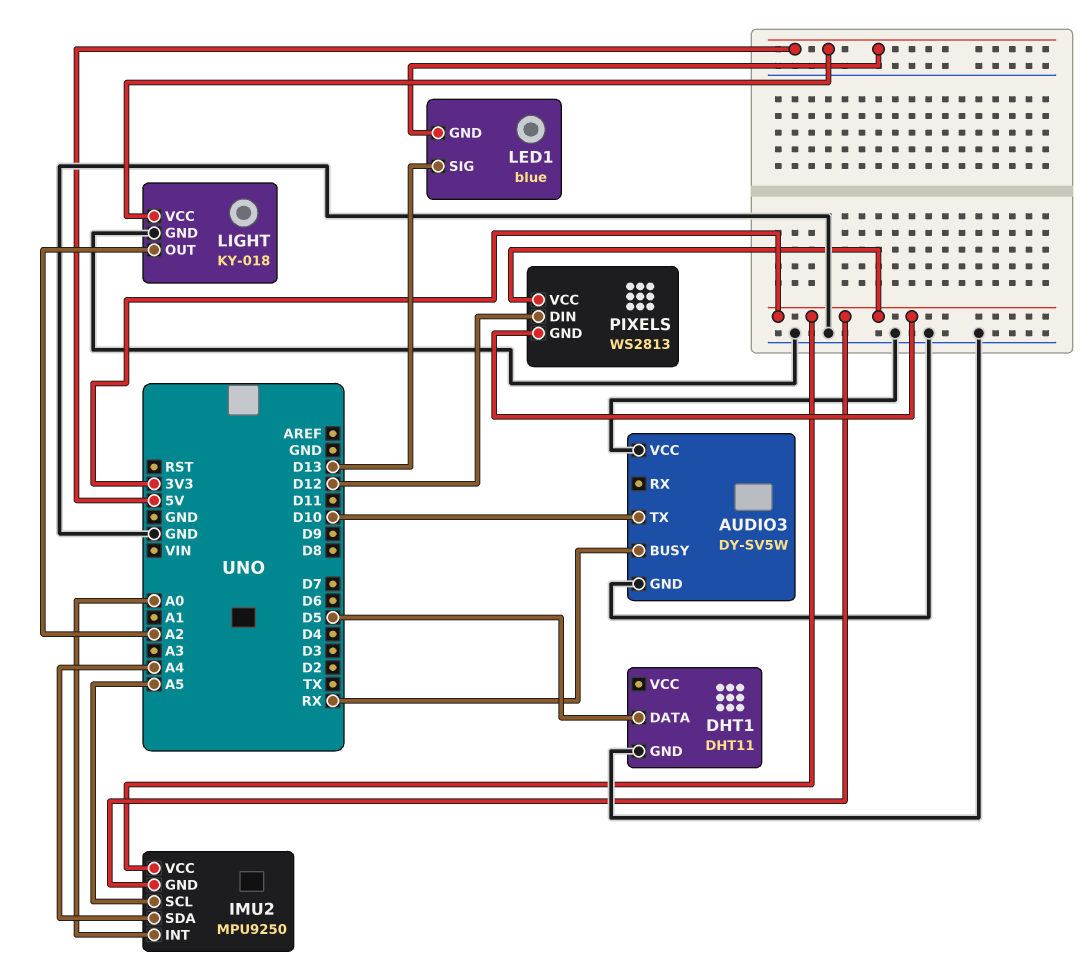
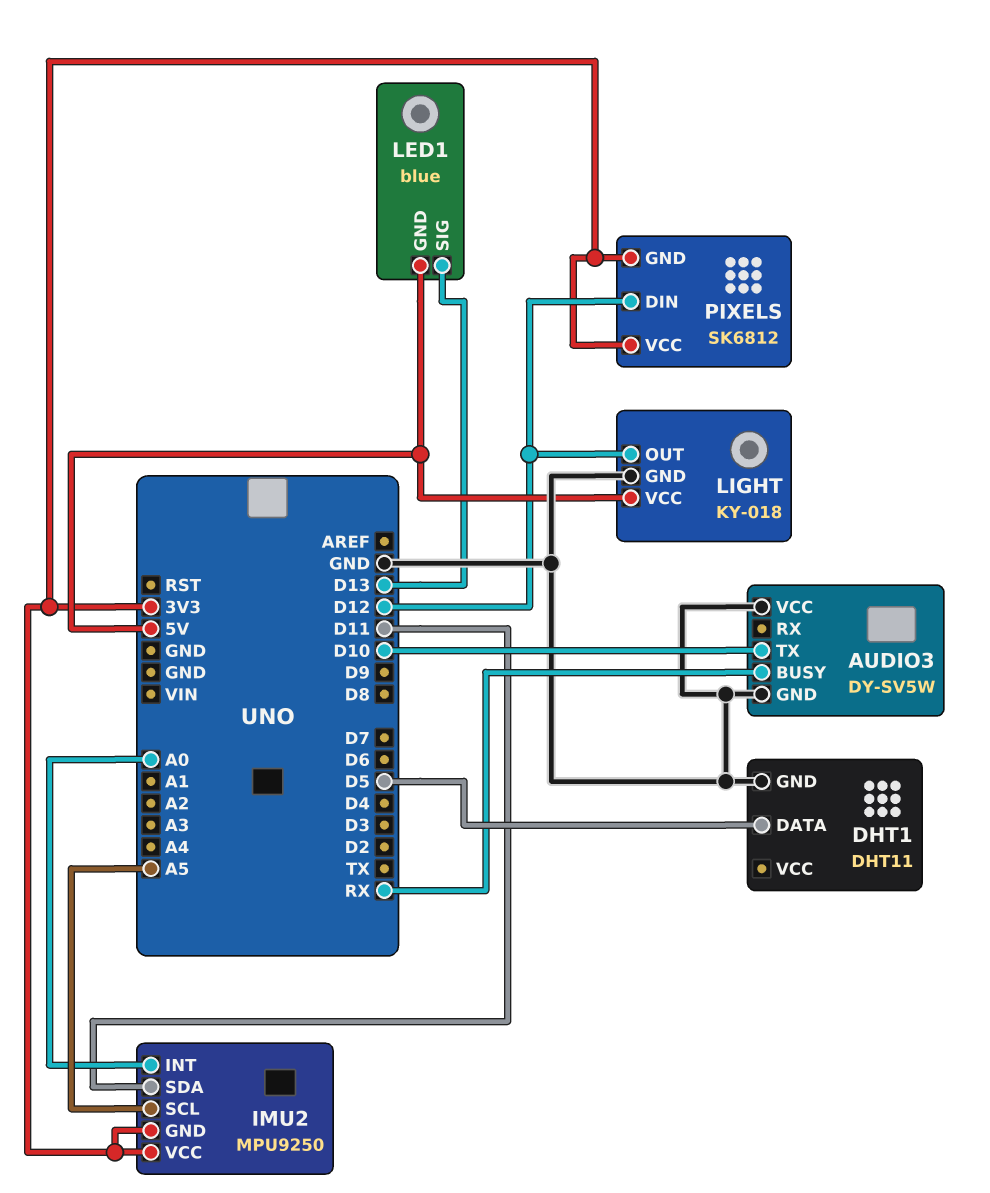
IMU2 pin SDA: A4 -> D11
LIGHT pin OUT: A2 -> D12
PIXELS: WS2813 -> SK6812

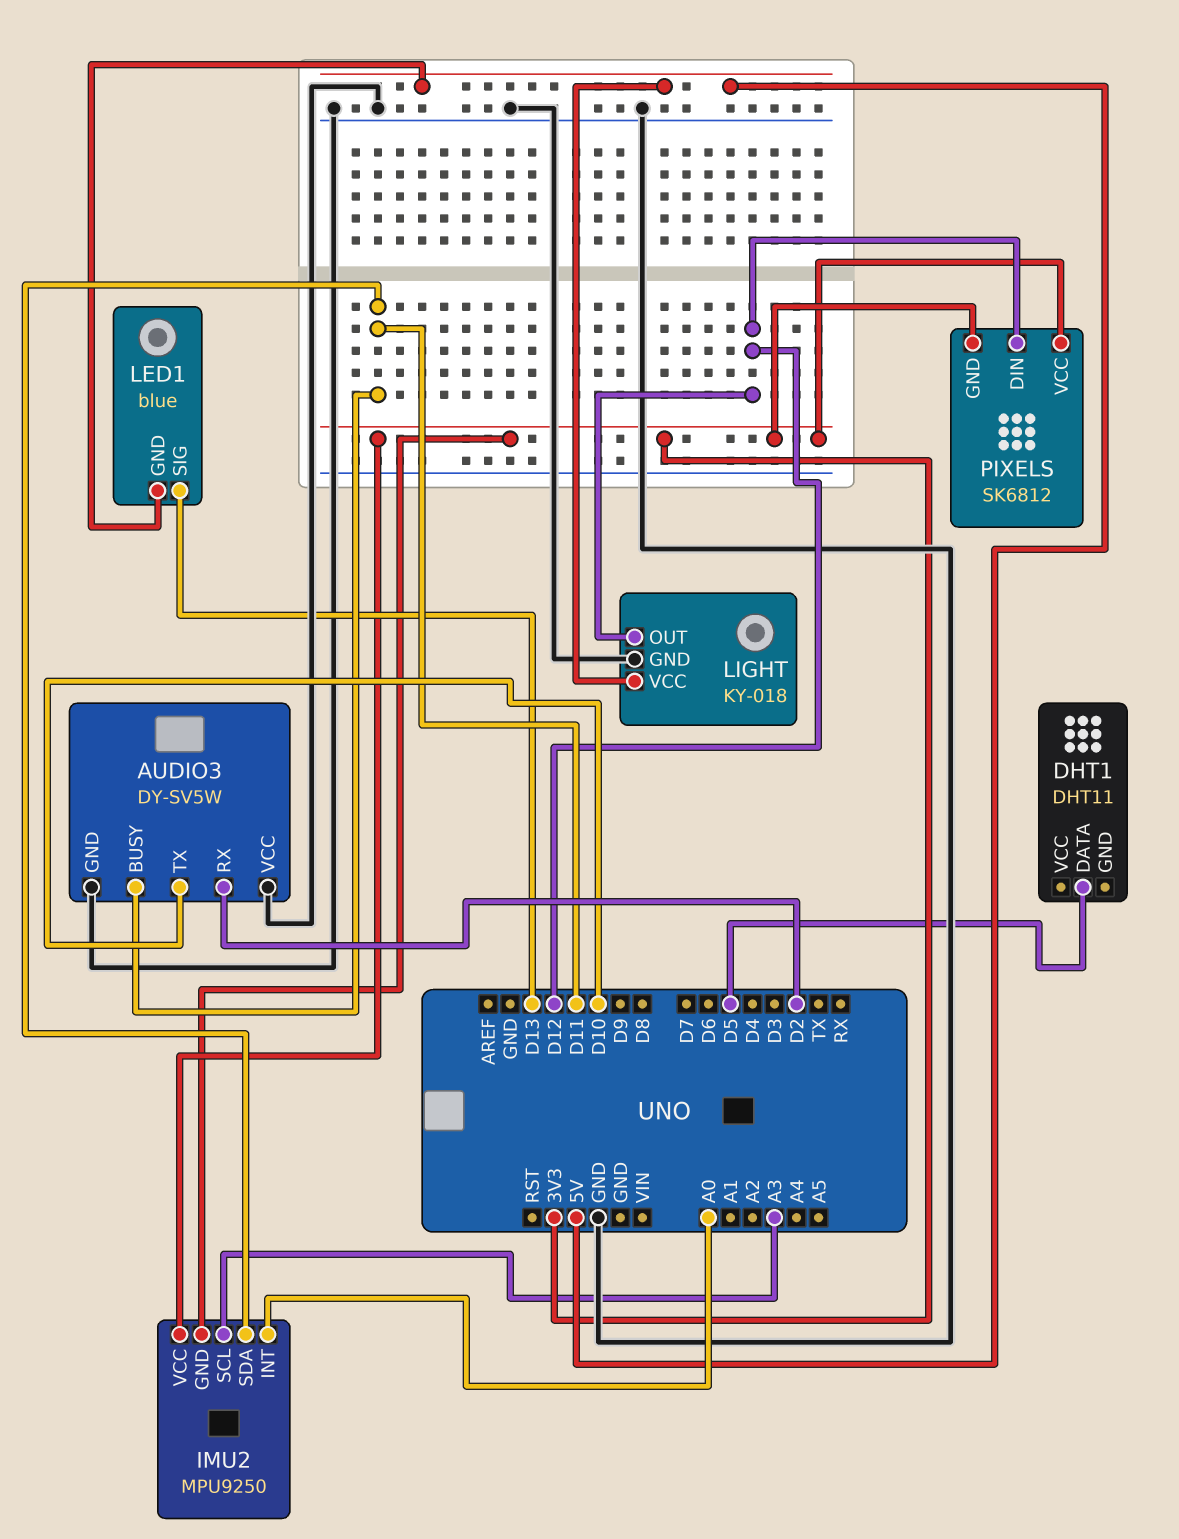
AUDIO3 pin BUSY: RX -> D11
AUDIO3 pin RX: none -> D2
DHT1 pin GND: GND -> none
IMU2 pin SCL: A5 -> A3

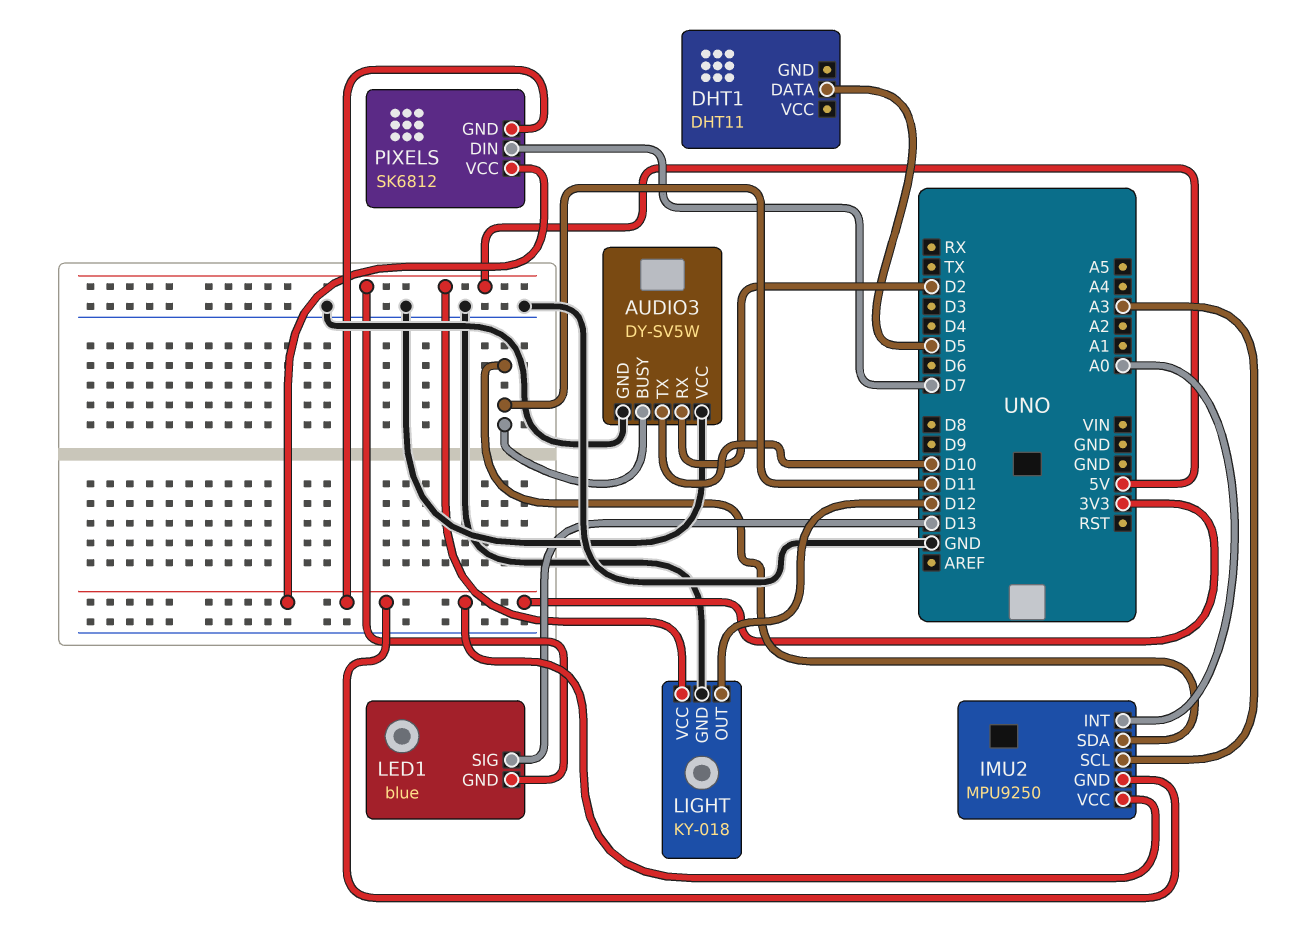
PIXELS pin DIN: D12 -> D7

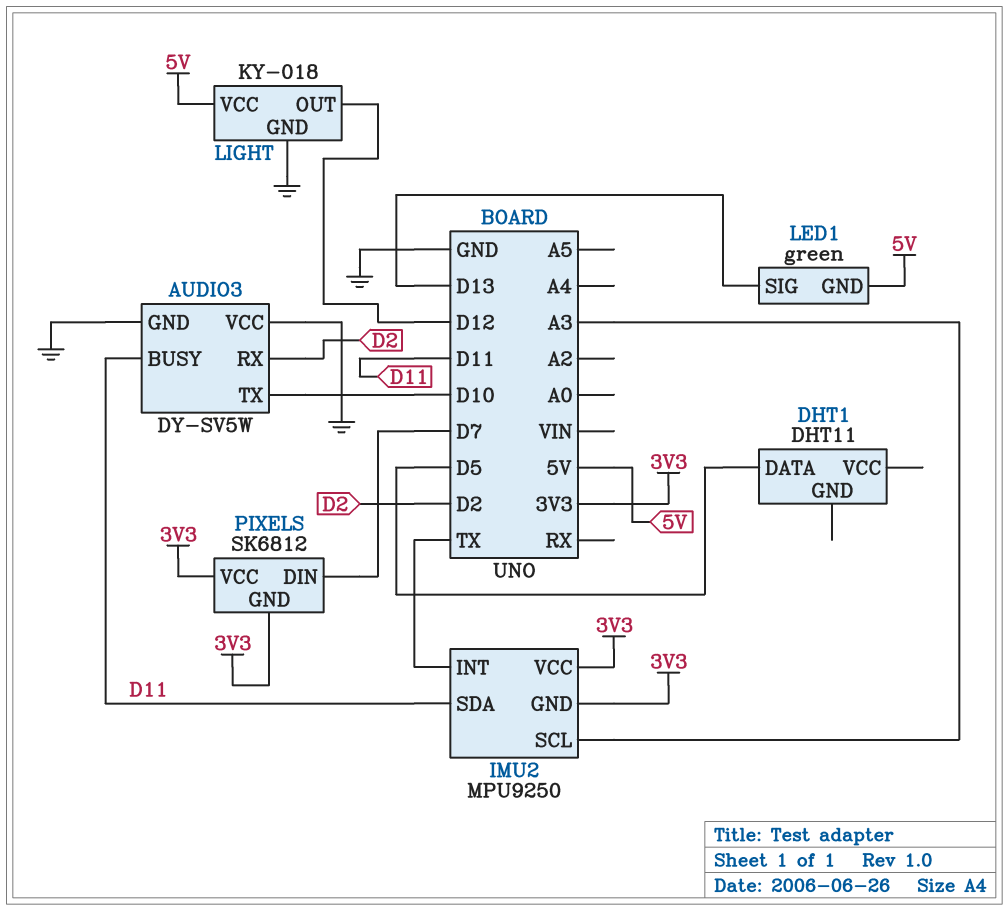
IMU2 pin INT: A0 -> TX
LED1: blue -> green

